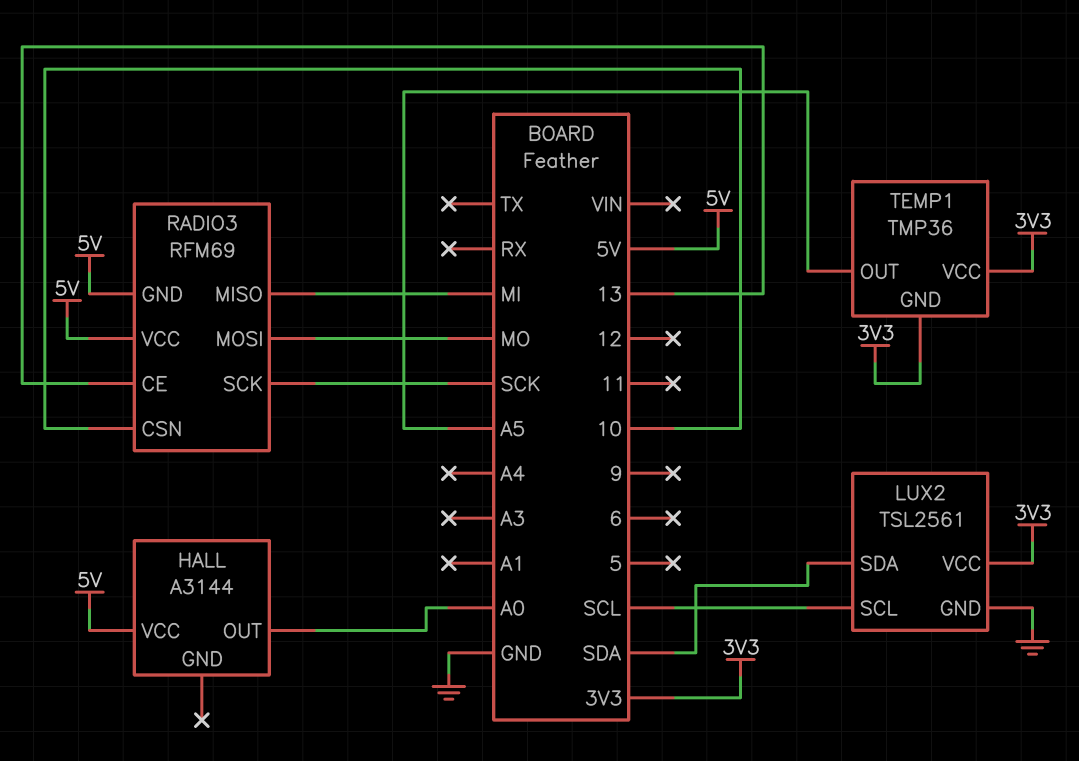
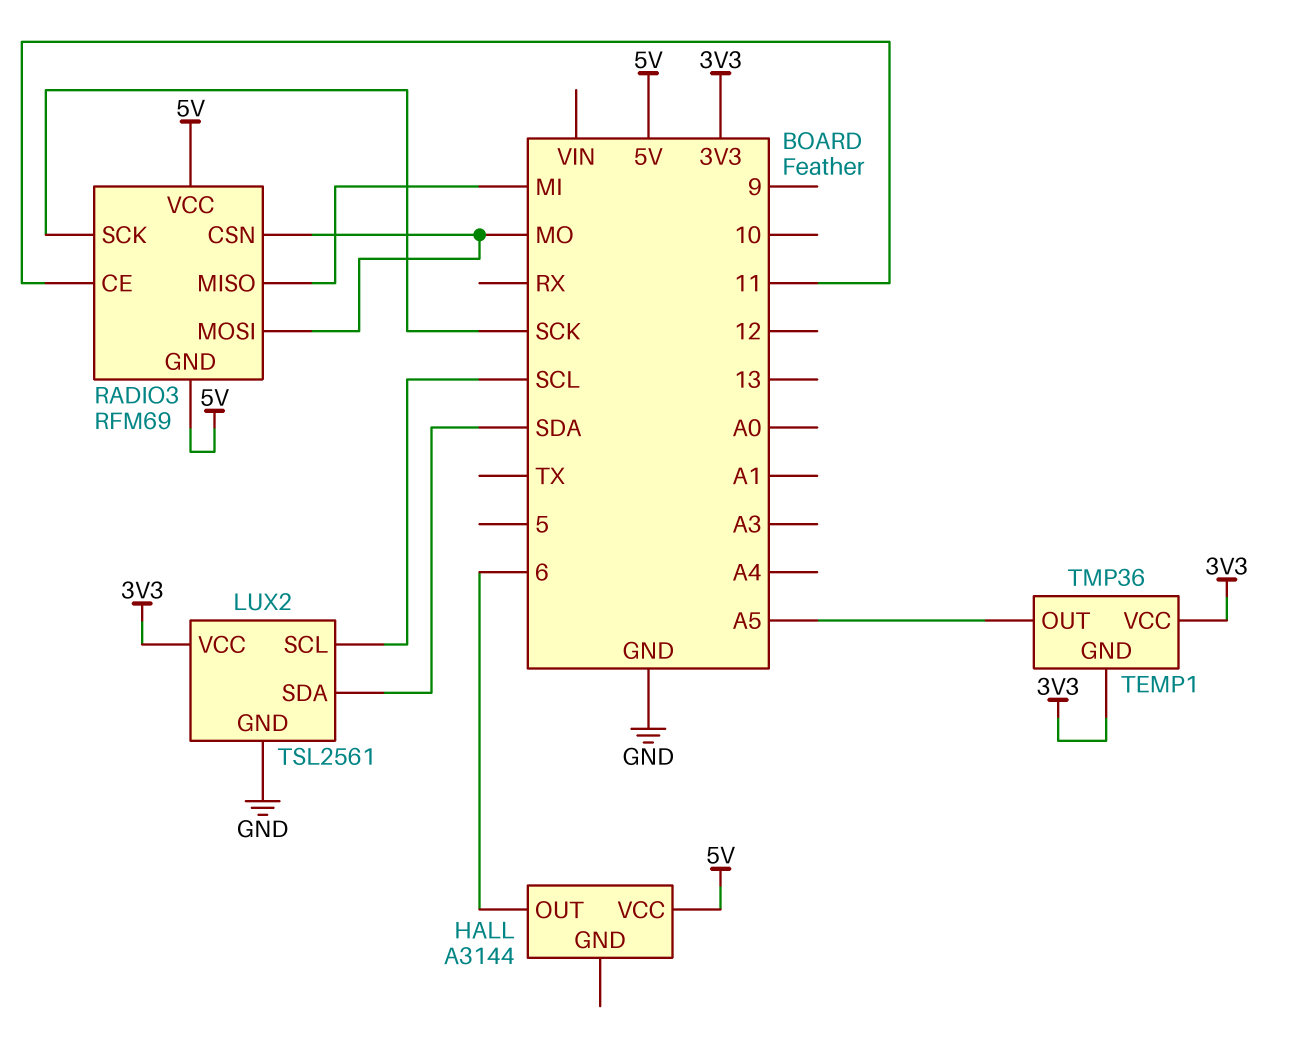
HALL pin OUT: A0 -> 6
RADIO3 pin CE: 13 -> 11
RADIO3 pin CSN: 10 -> MO

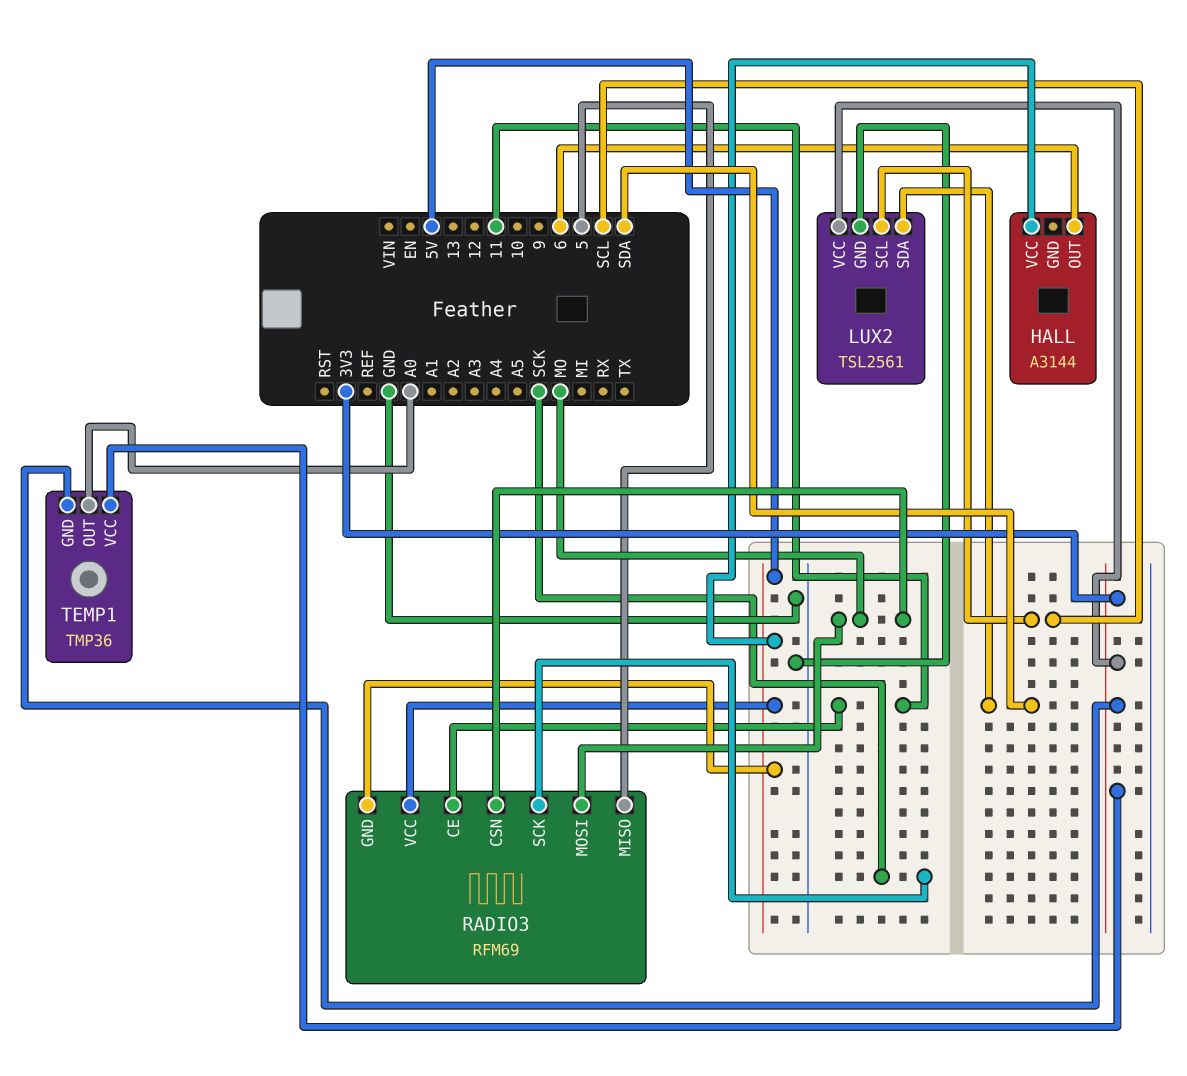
RADIO3 pin MISO: MI -> 5
TEMP1 pin OUT: A5 -> A0

